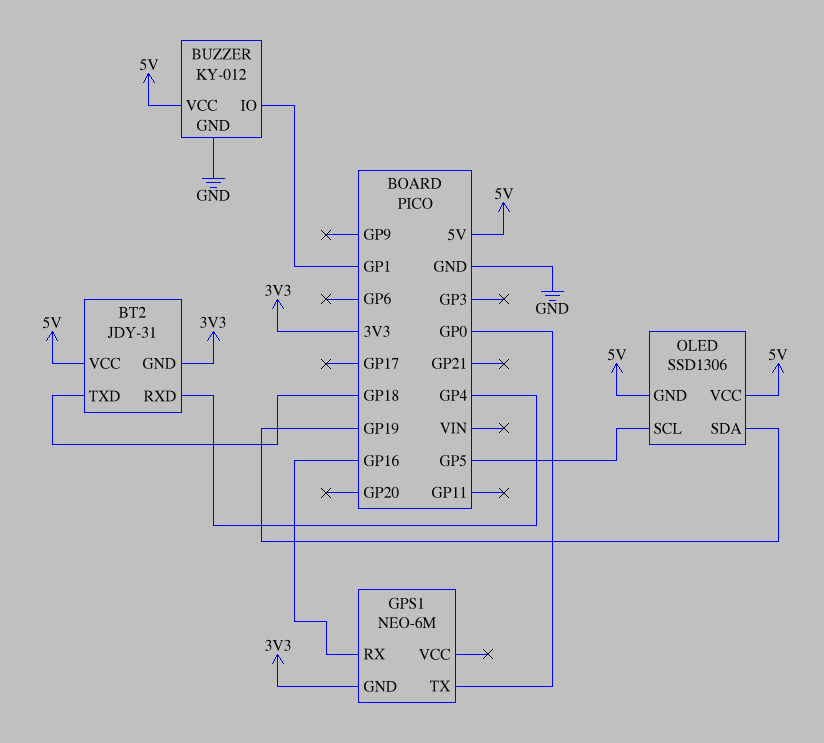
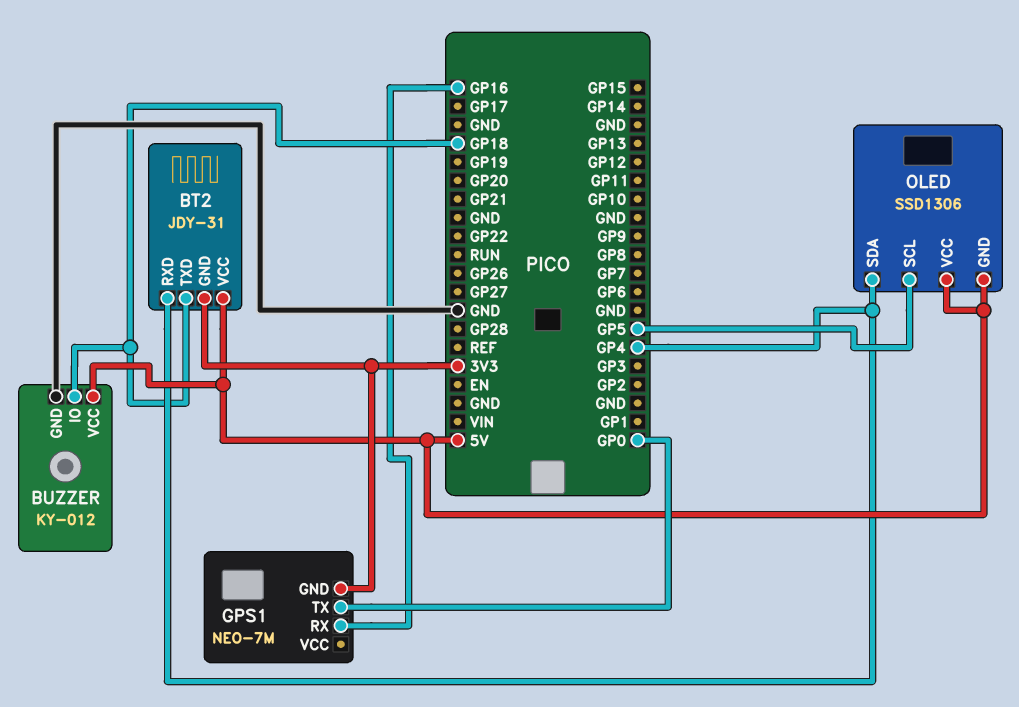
BUZZER pin IO: GP1 -> GP18
GPS1: NEO-6M -> NEO-7M
OLED pin SDA: GP19 -> GP4

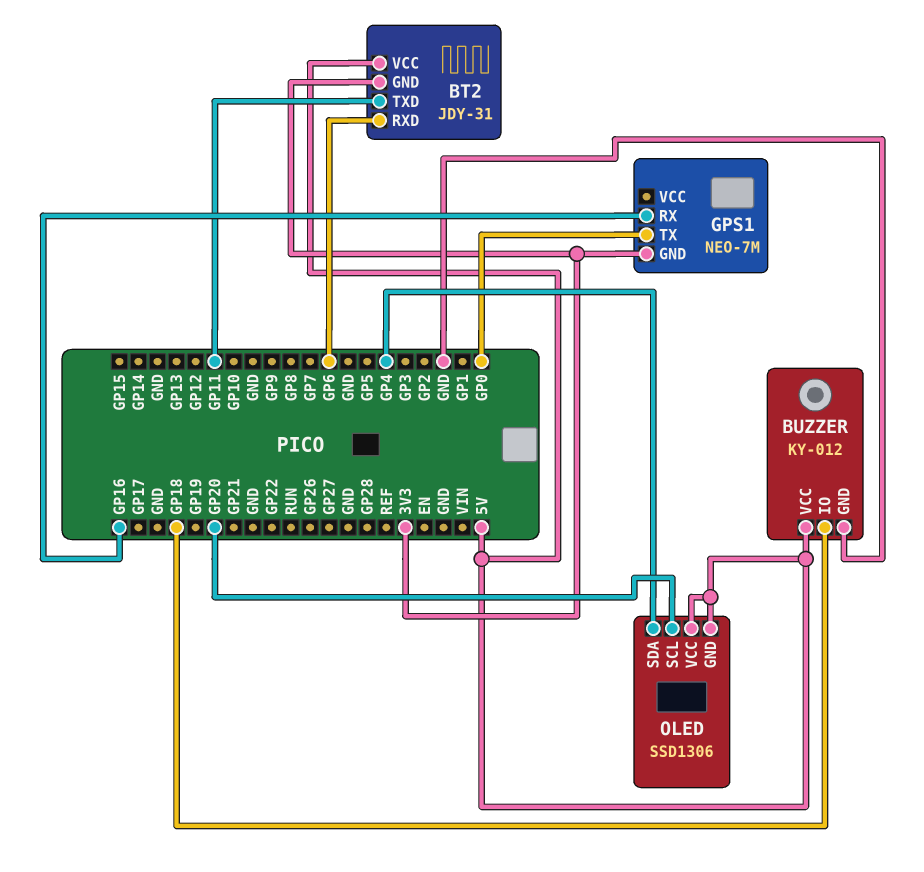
BT2 pin RXD: GP4 -> GP6
BT2 pin TXD: GP18 -> GP11
OLED pin SCL: GP5 -> GP20

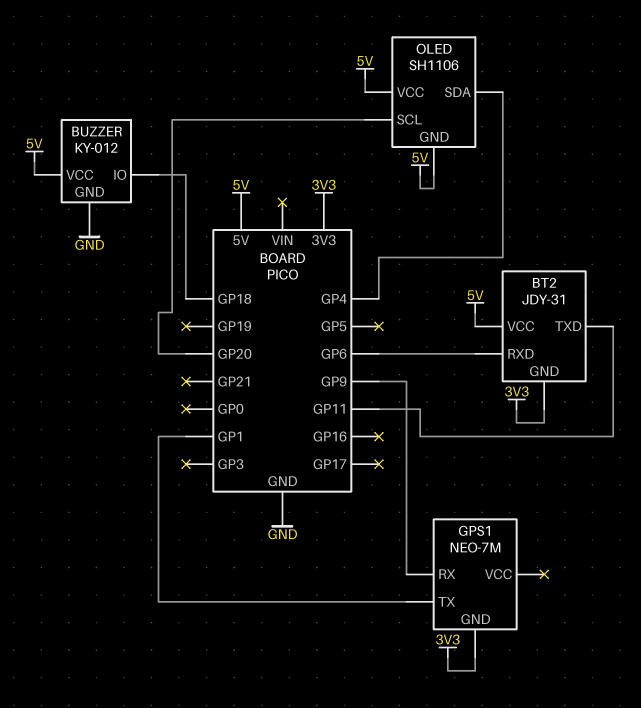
GPS1 pin RX: GP16 -> GP9
GPS1 pin TX: GP0 -> GP1
OLED: SSD1306 -> SH1106

